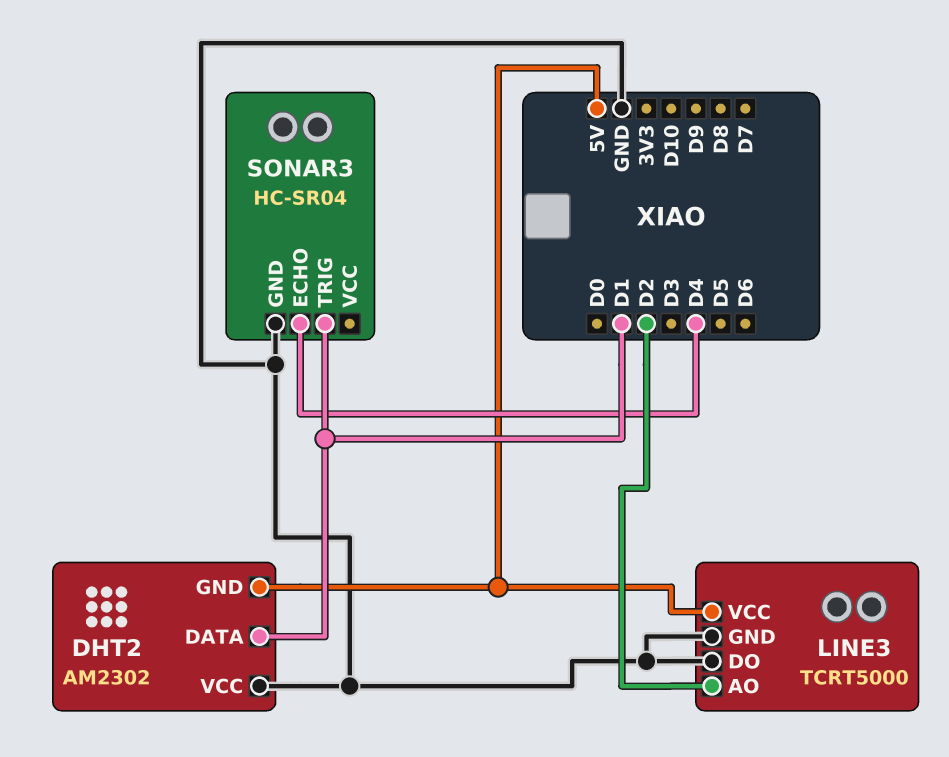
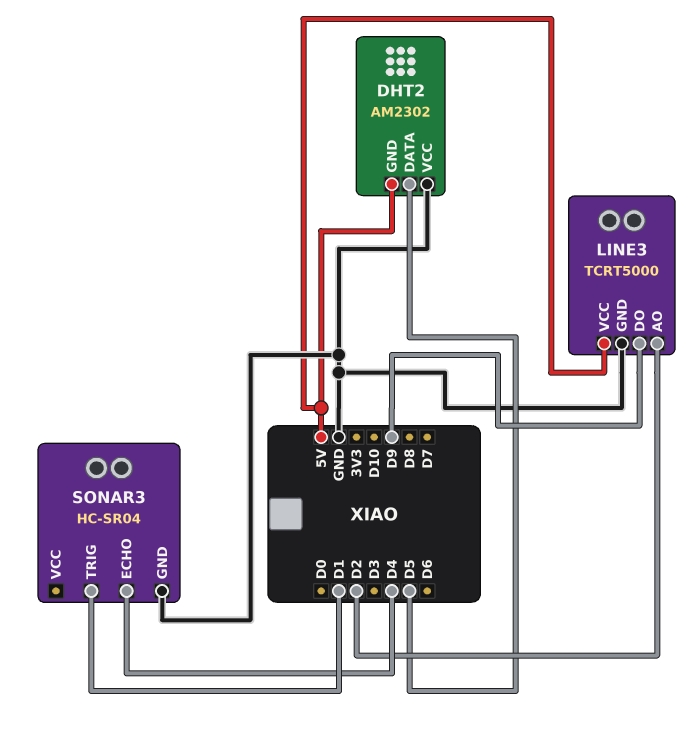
DHT2 pin DATA: D1 -> D5
LINE3 pin DO: GND -> D9

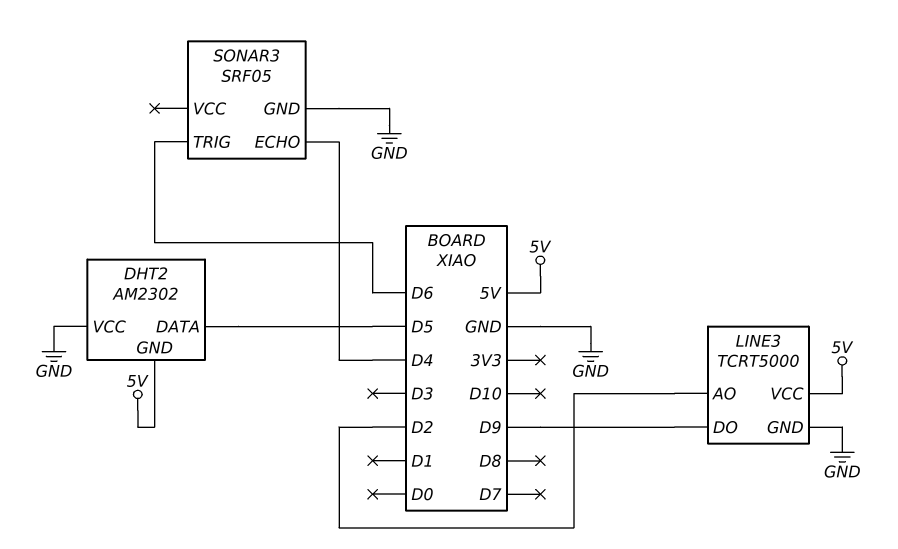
SONAR3: HC-SR04 -> SRF05
SONAR3 pin TRIG: D1 -> D6

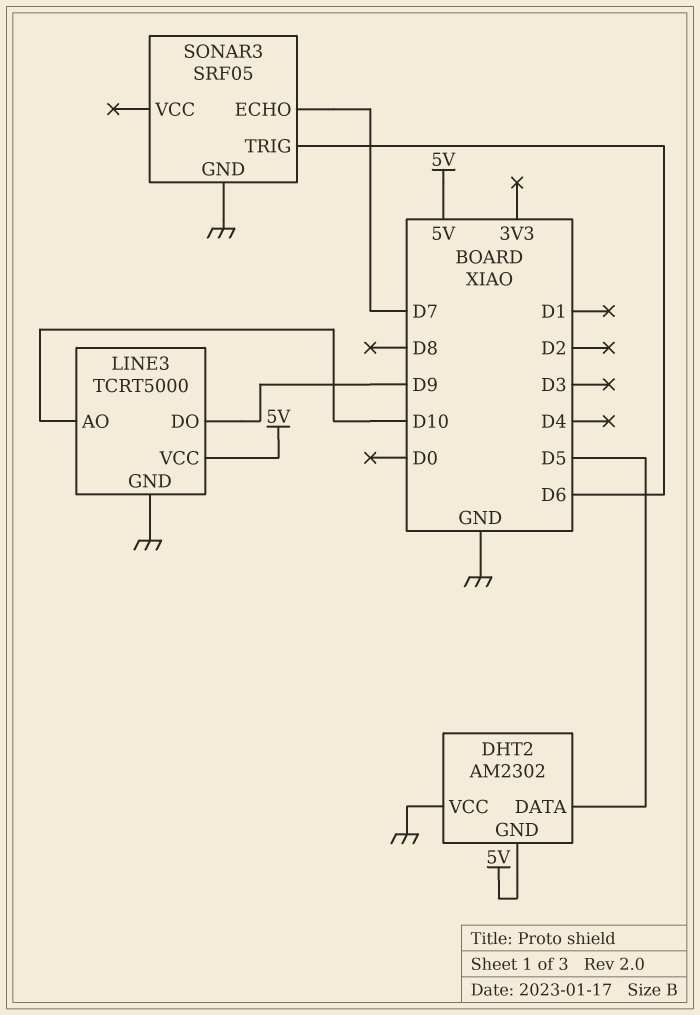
LINE3 pin AO: D2 -> D10
SONAR3 pin ECHO: D4 -> D7

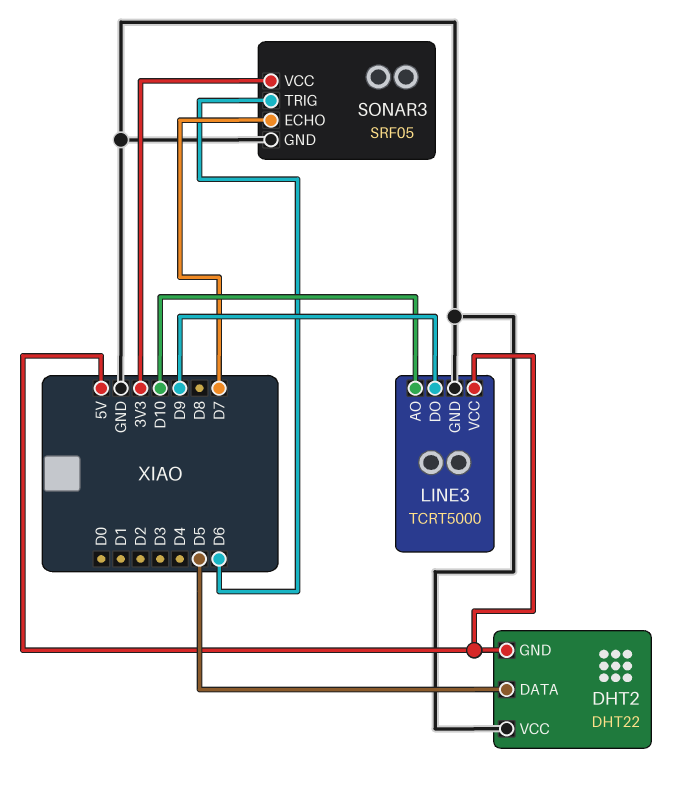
DHT2: AM2302 -> DHT22
SONAR3 pin VCC: none -> 3V3

